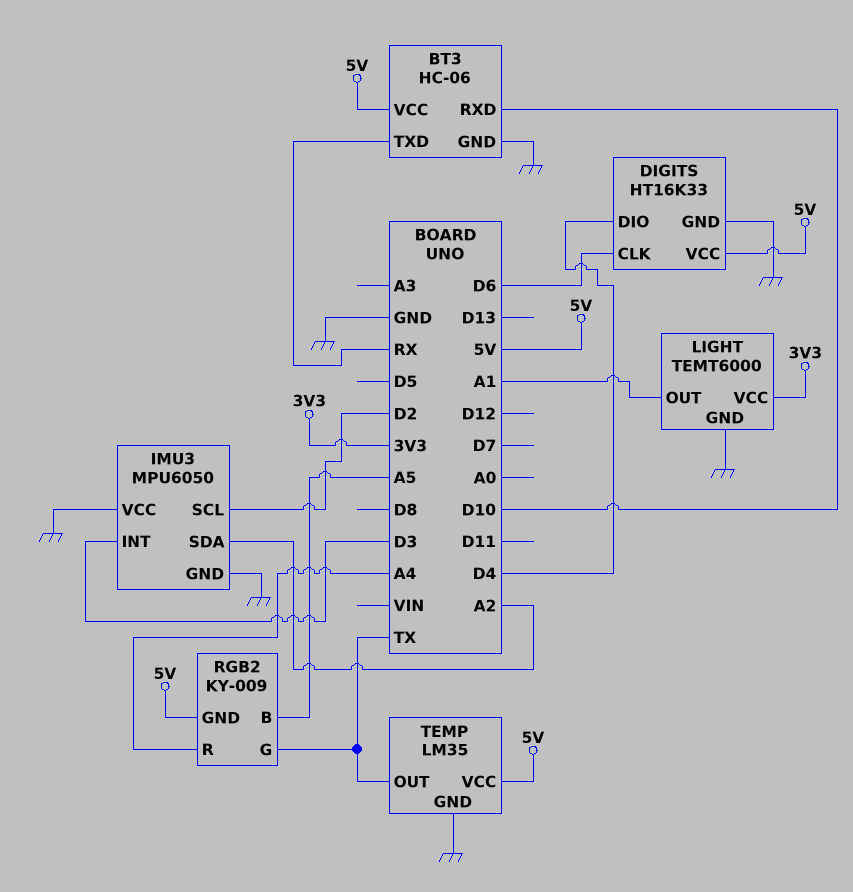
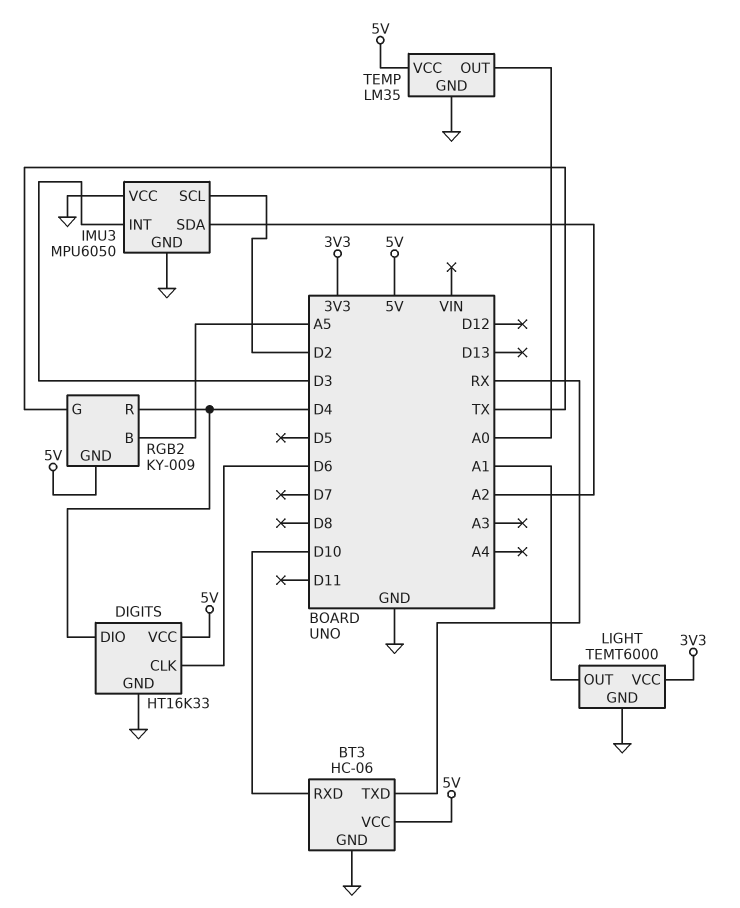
RGB2 pin R: A4 -> D4
TEMP pin OUT: TX -> A0

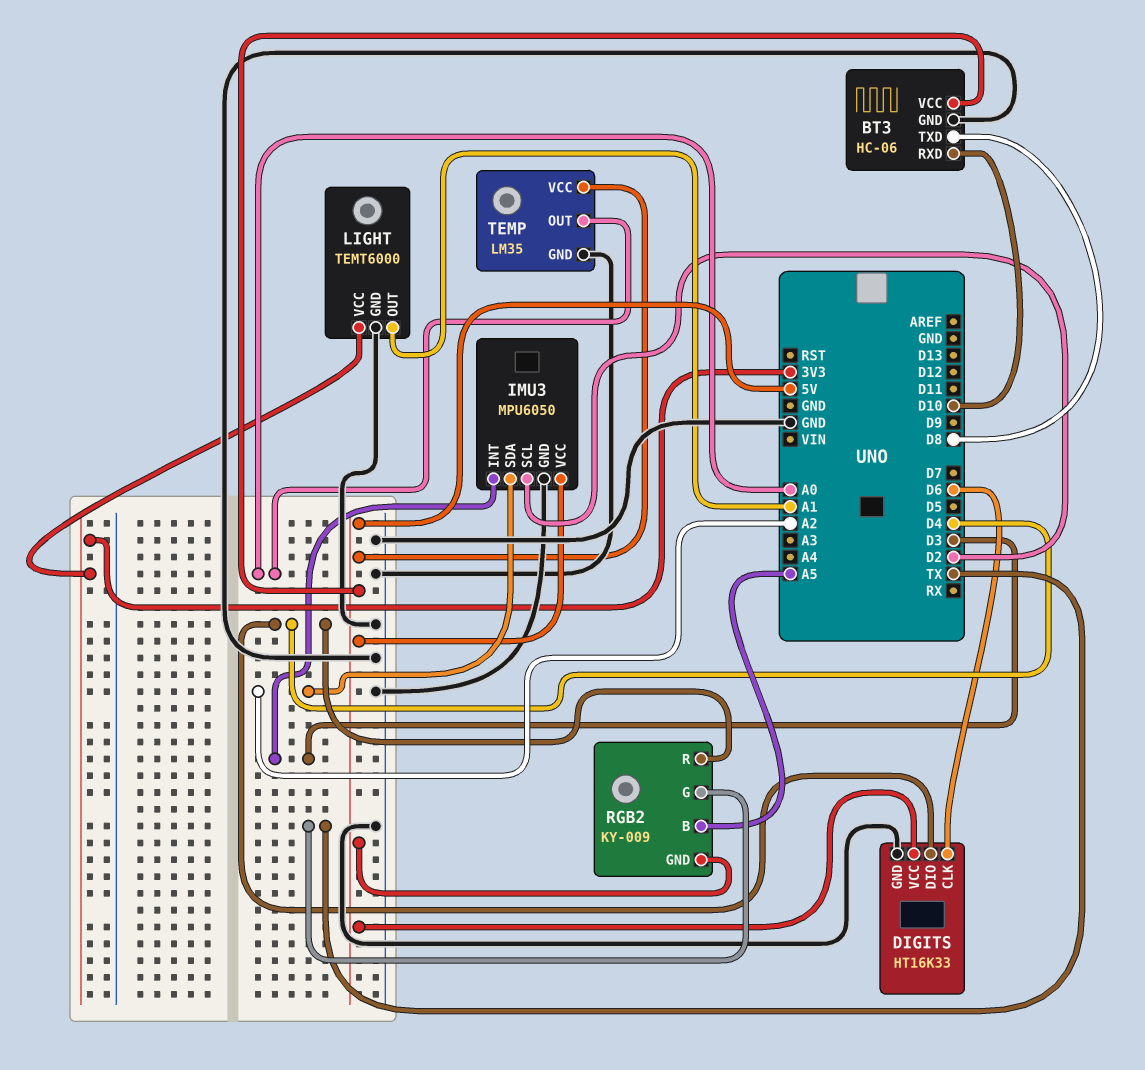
BT3 pin TXD: RX -> D8
IMU3 pin VCC: GND -> 5V

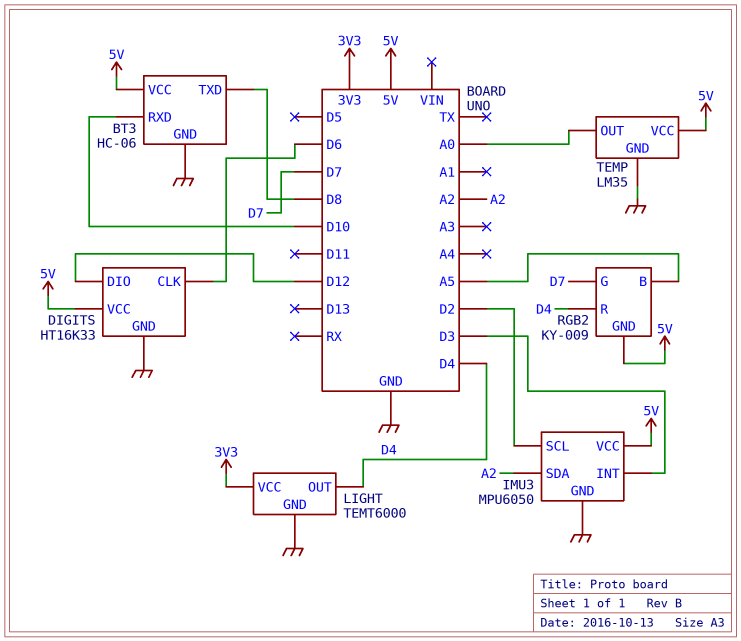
DIGITS pin DIO: D4 -> D12
LIGHT pin OUT: A1 -> D4
RGB2 pin G: TX -> D7

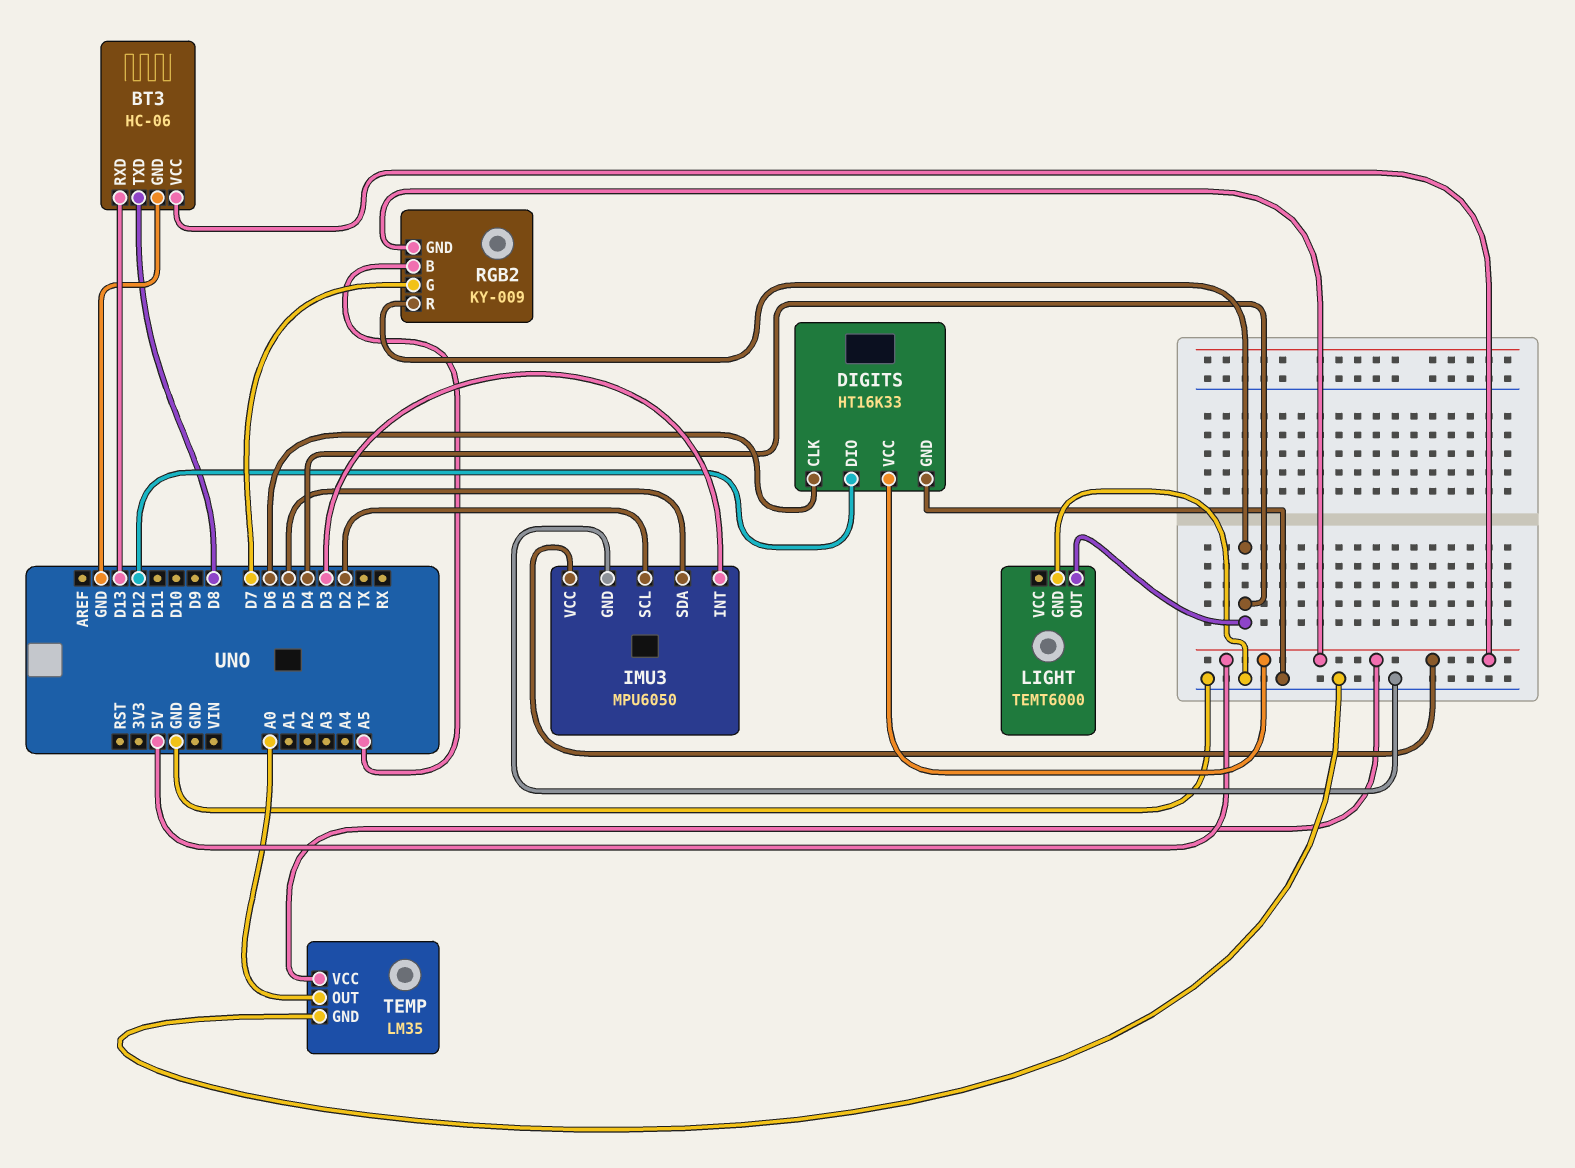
BT3 pin RXD: D10 -> D13
IMU3 pin SDA: A2 -> D5
LIGHT pin VCC: 3V3 -> none

